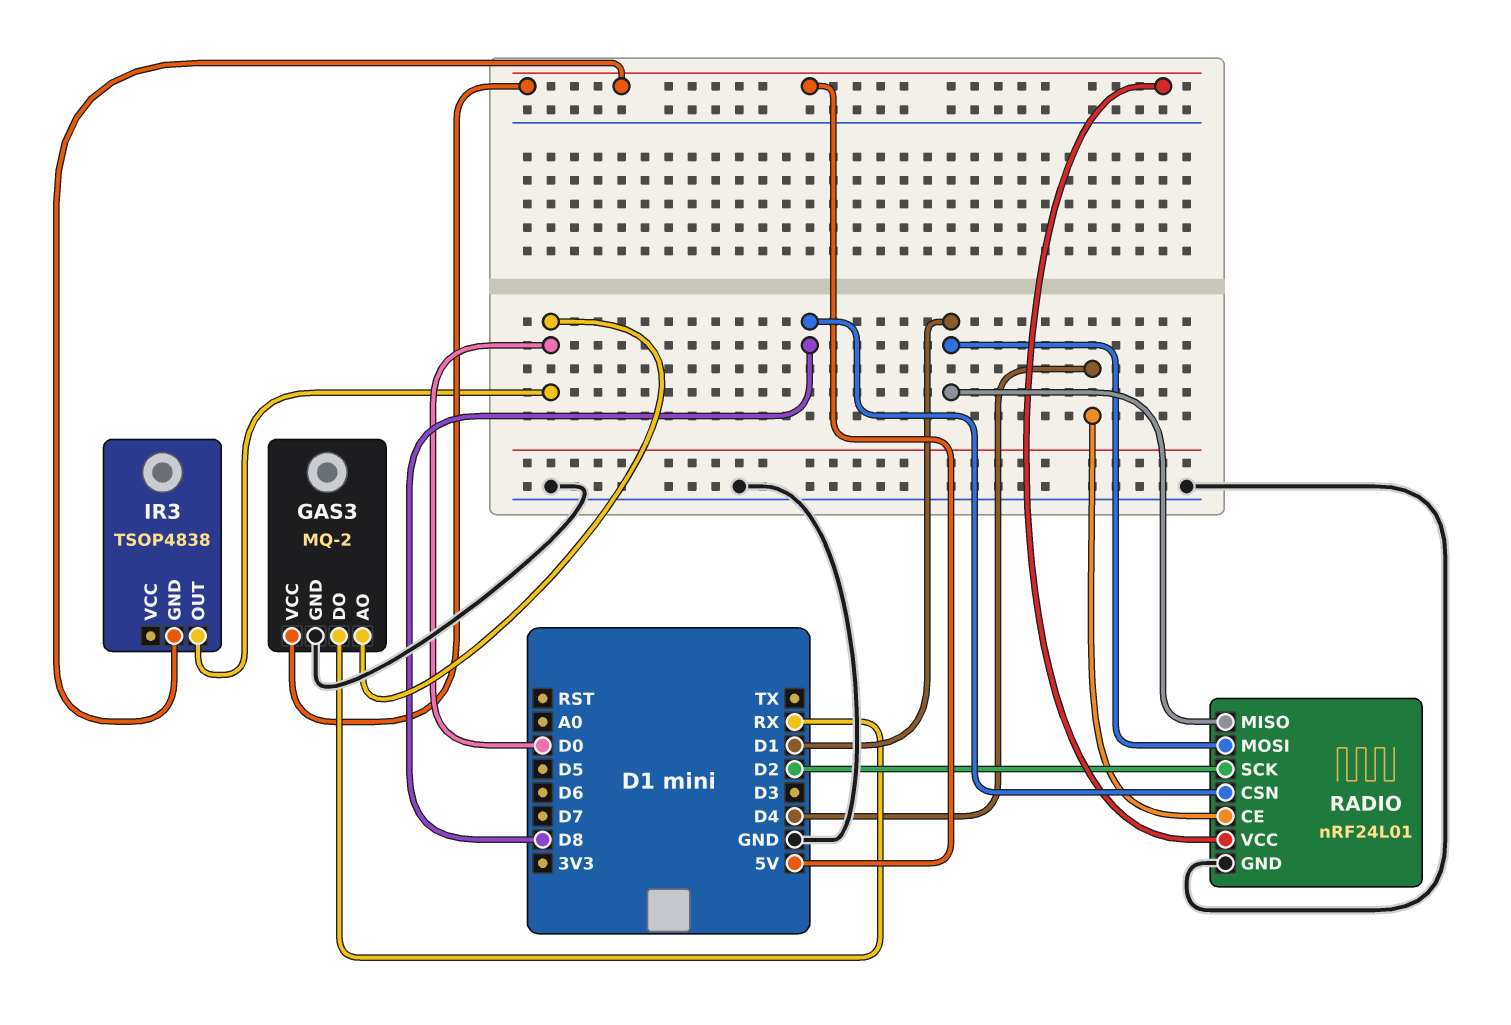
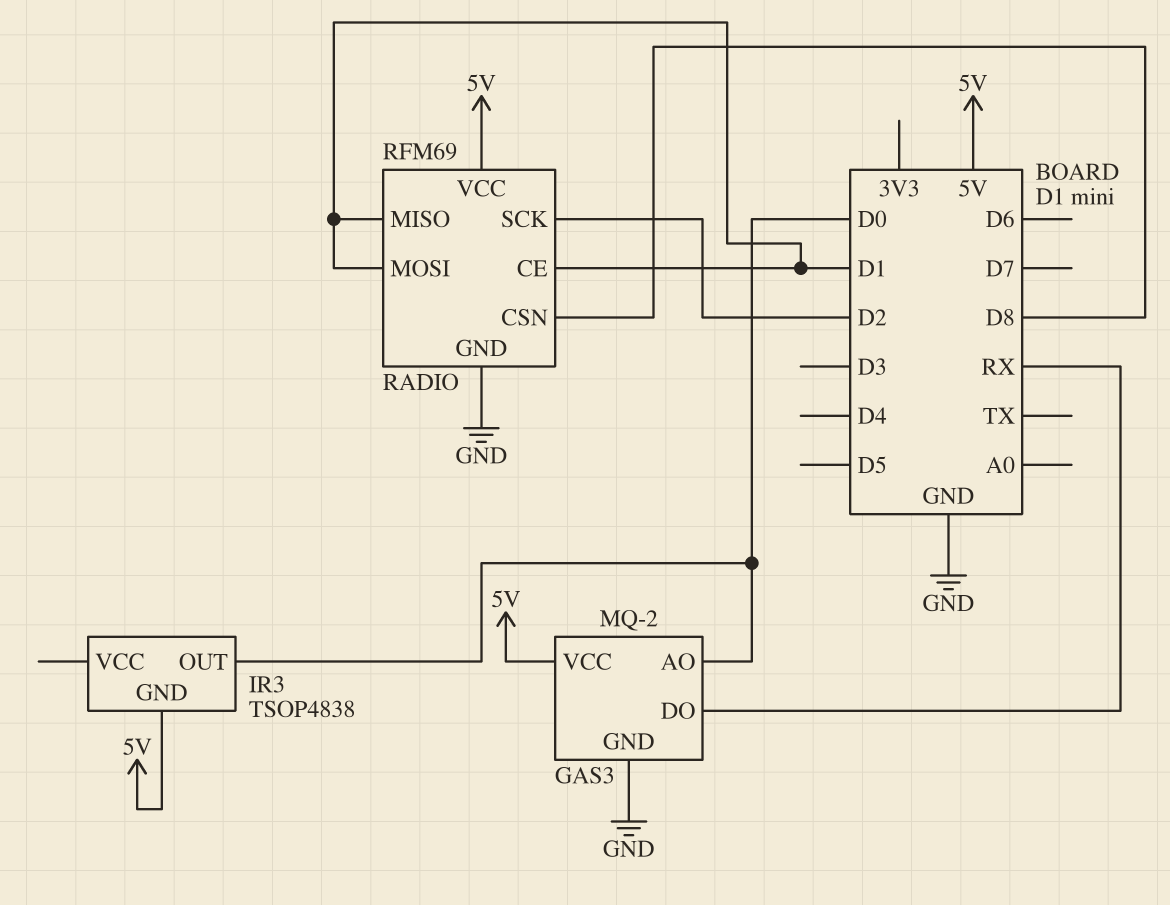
RADIO: nRF24L01 -> RFM69
RADIO pin CE: D4 -> D1

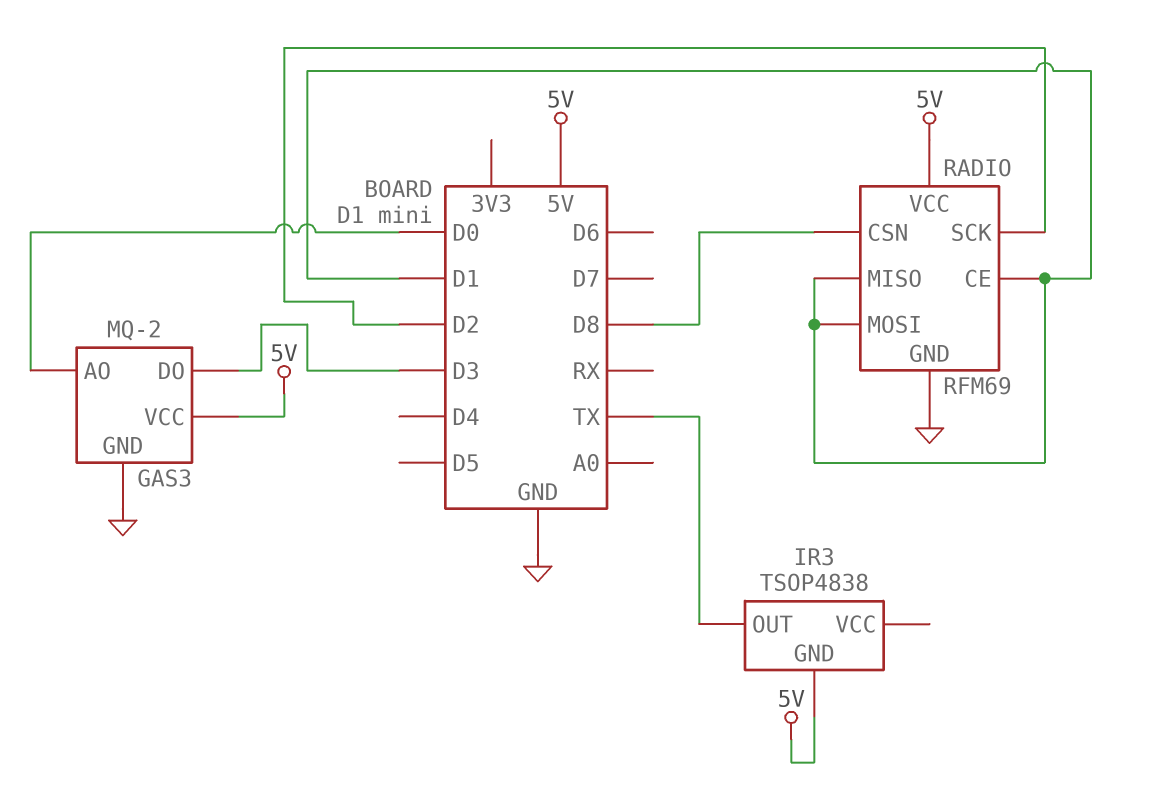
GAS3 pin DO: RX -> D3
IR3 pin OUT: D0 -> TX

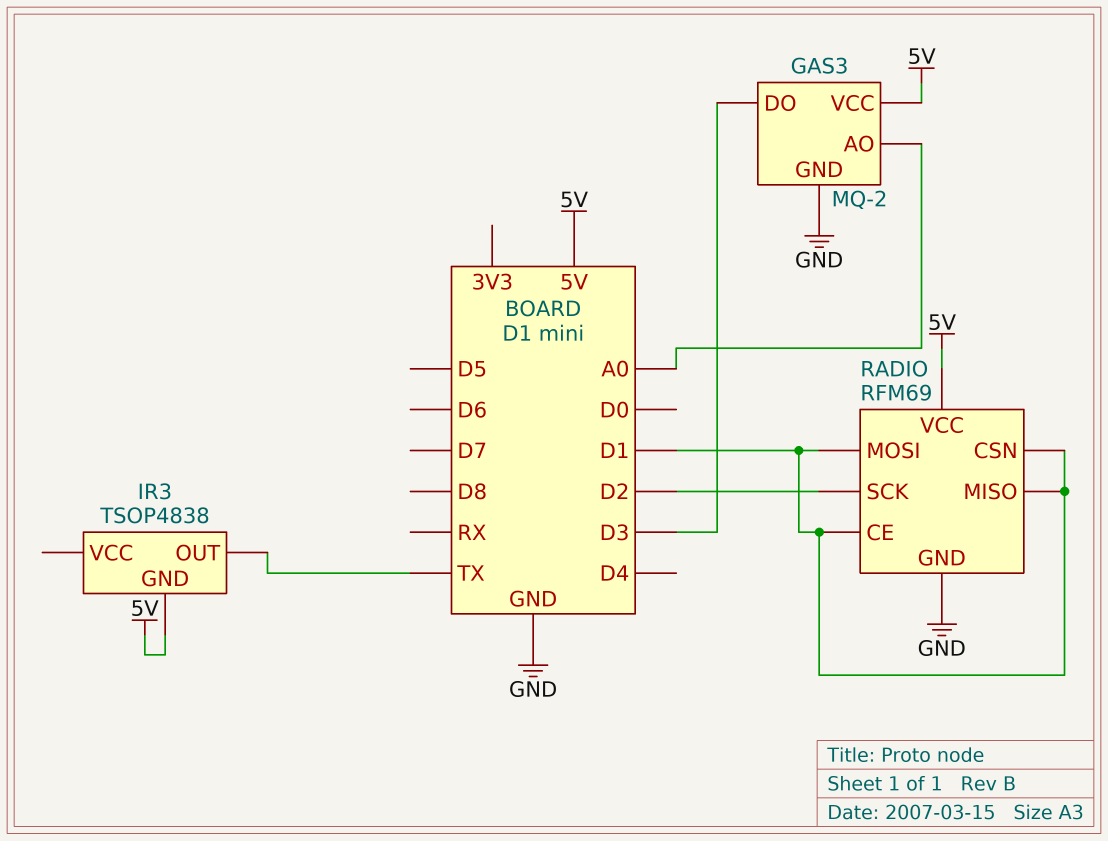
GAS3 pin AO: D0 -> A0
RADIO pin CSN: D8 -> D1

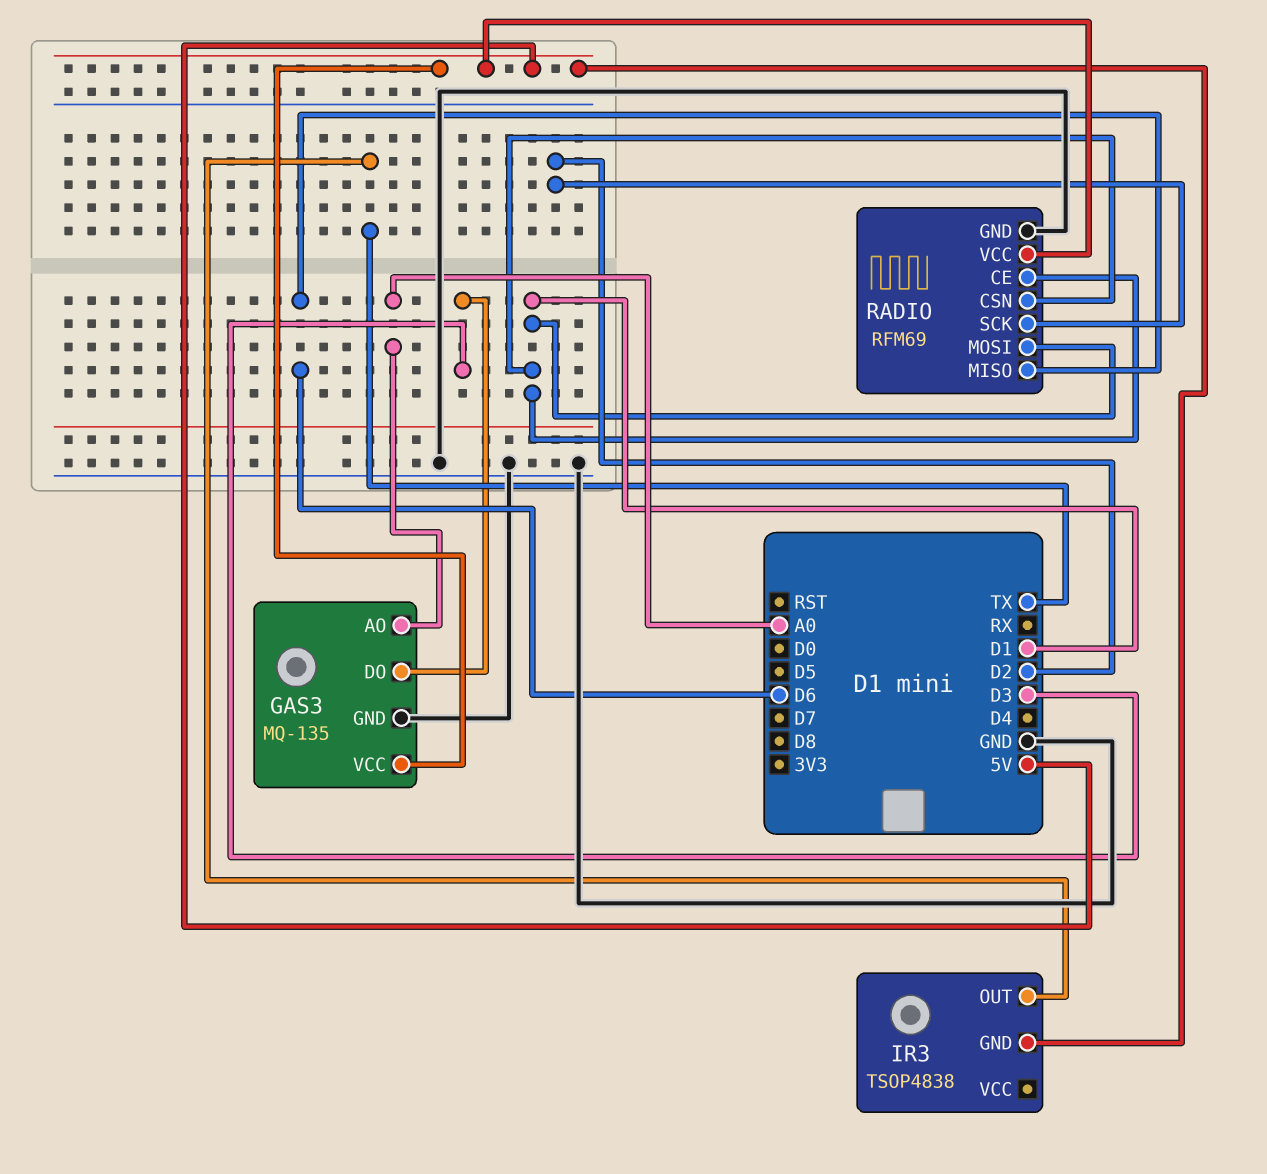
GAS3: MQ-2 -> MQ-135
RADIO pin MISO: D1 -> D6

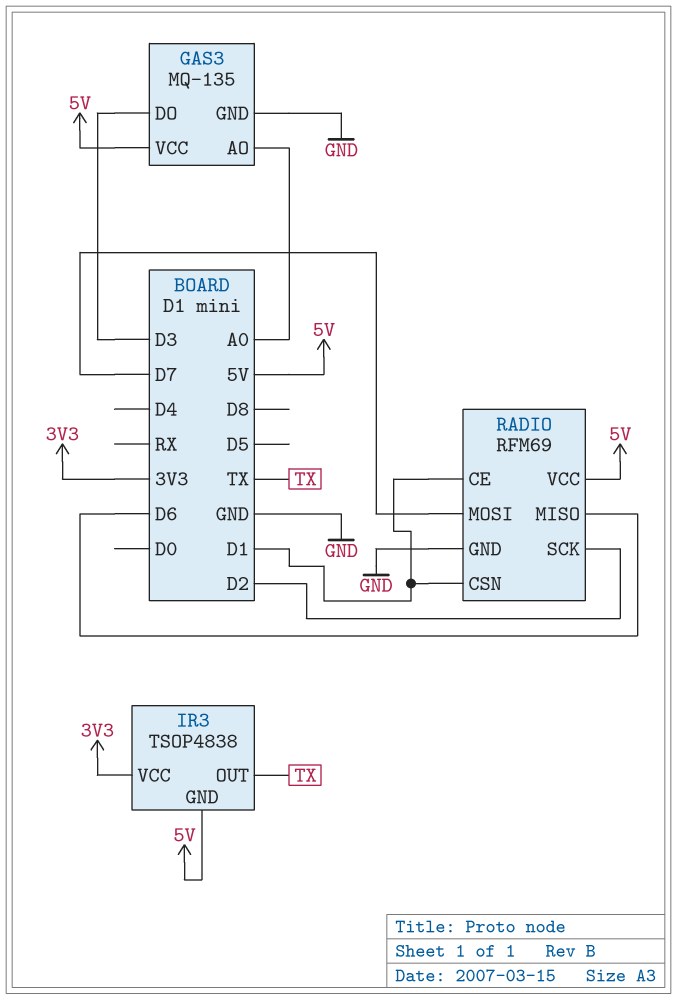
IR3 pin VCC: none -> 3V3
RADIO pin MOSI: D1 -> D7

